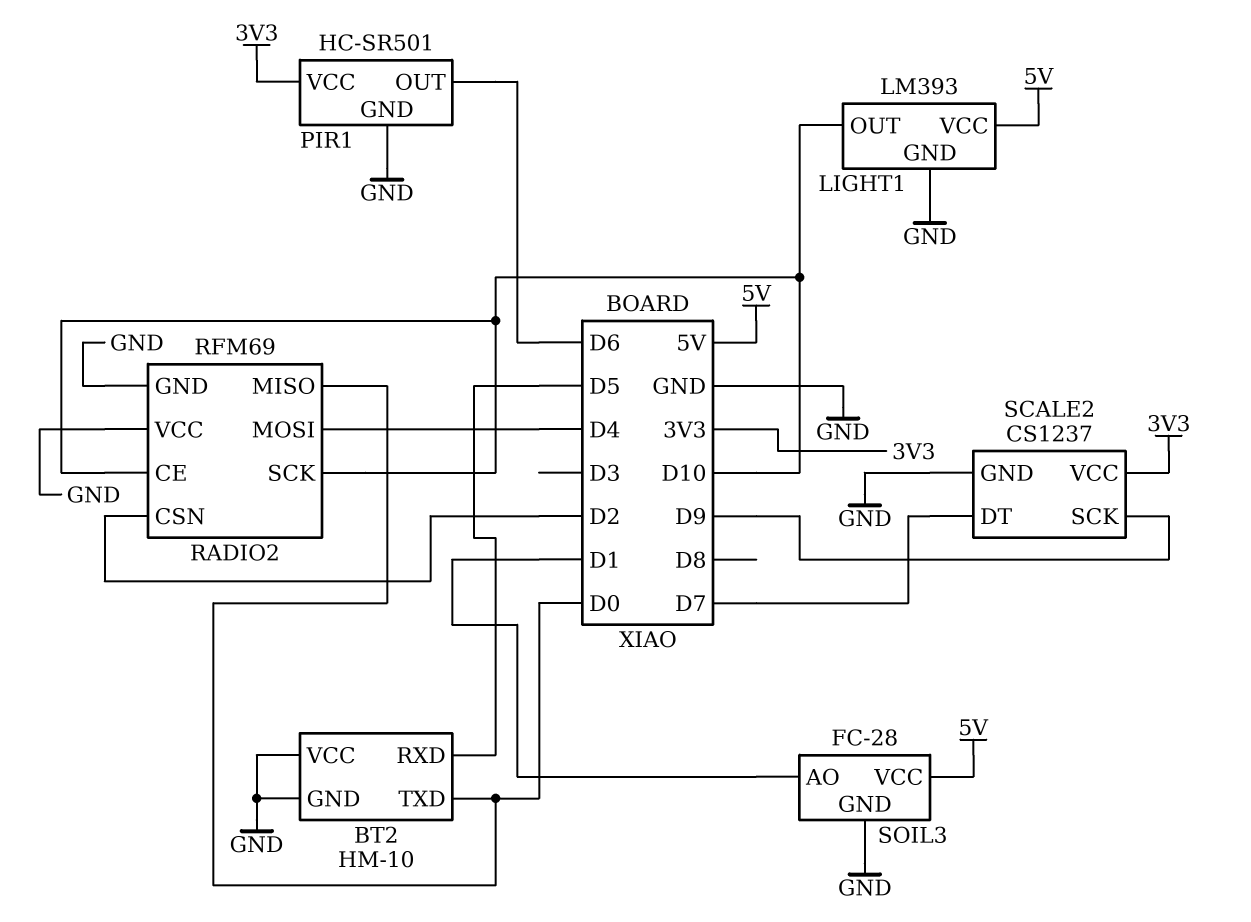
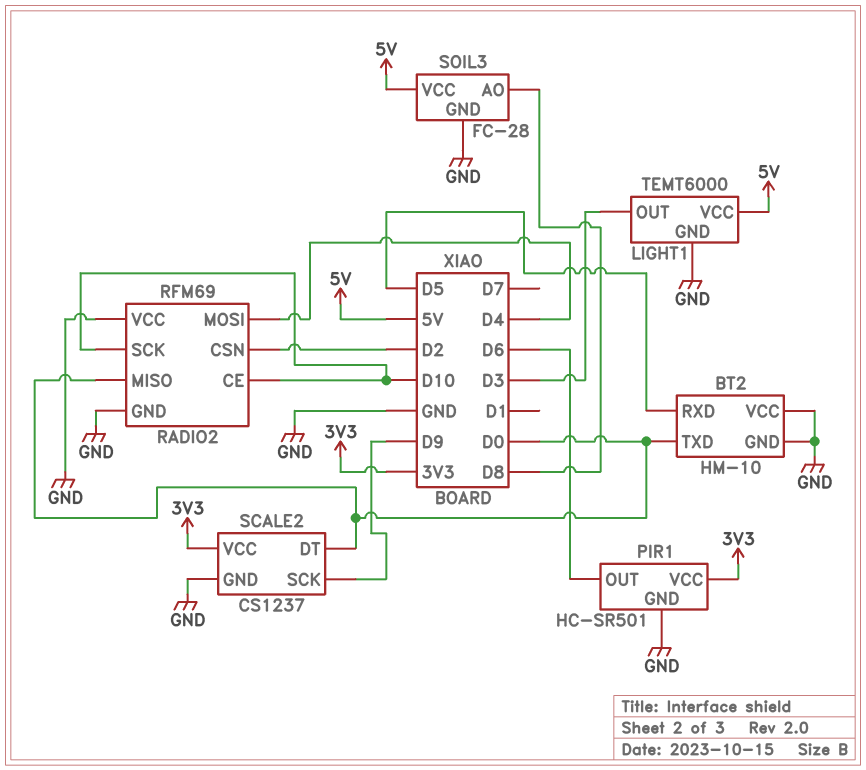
LIGHT1: LM393 -> TEMT6000
LIGHT1 pin OUT: D10 -> D3
SCALE2 pin DT: D7 -> D0
SOIL3 pin AO: D1 -> D8

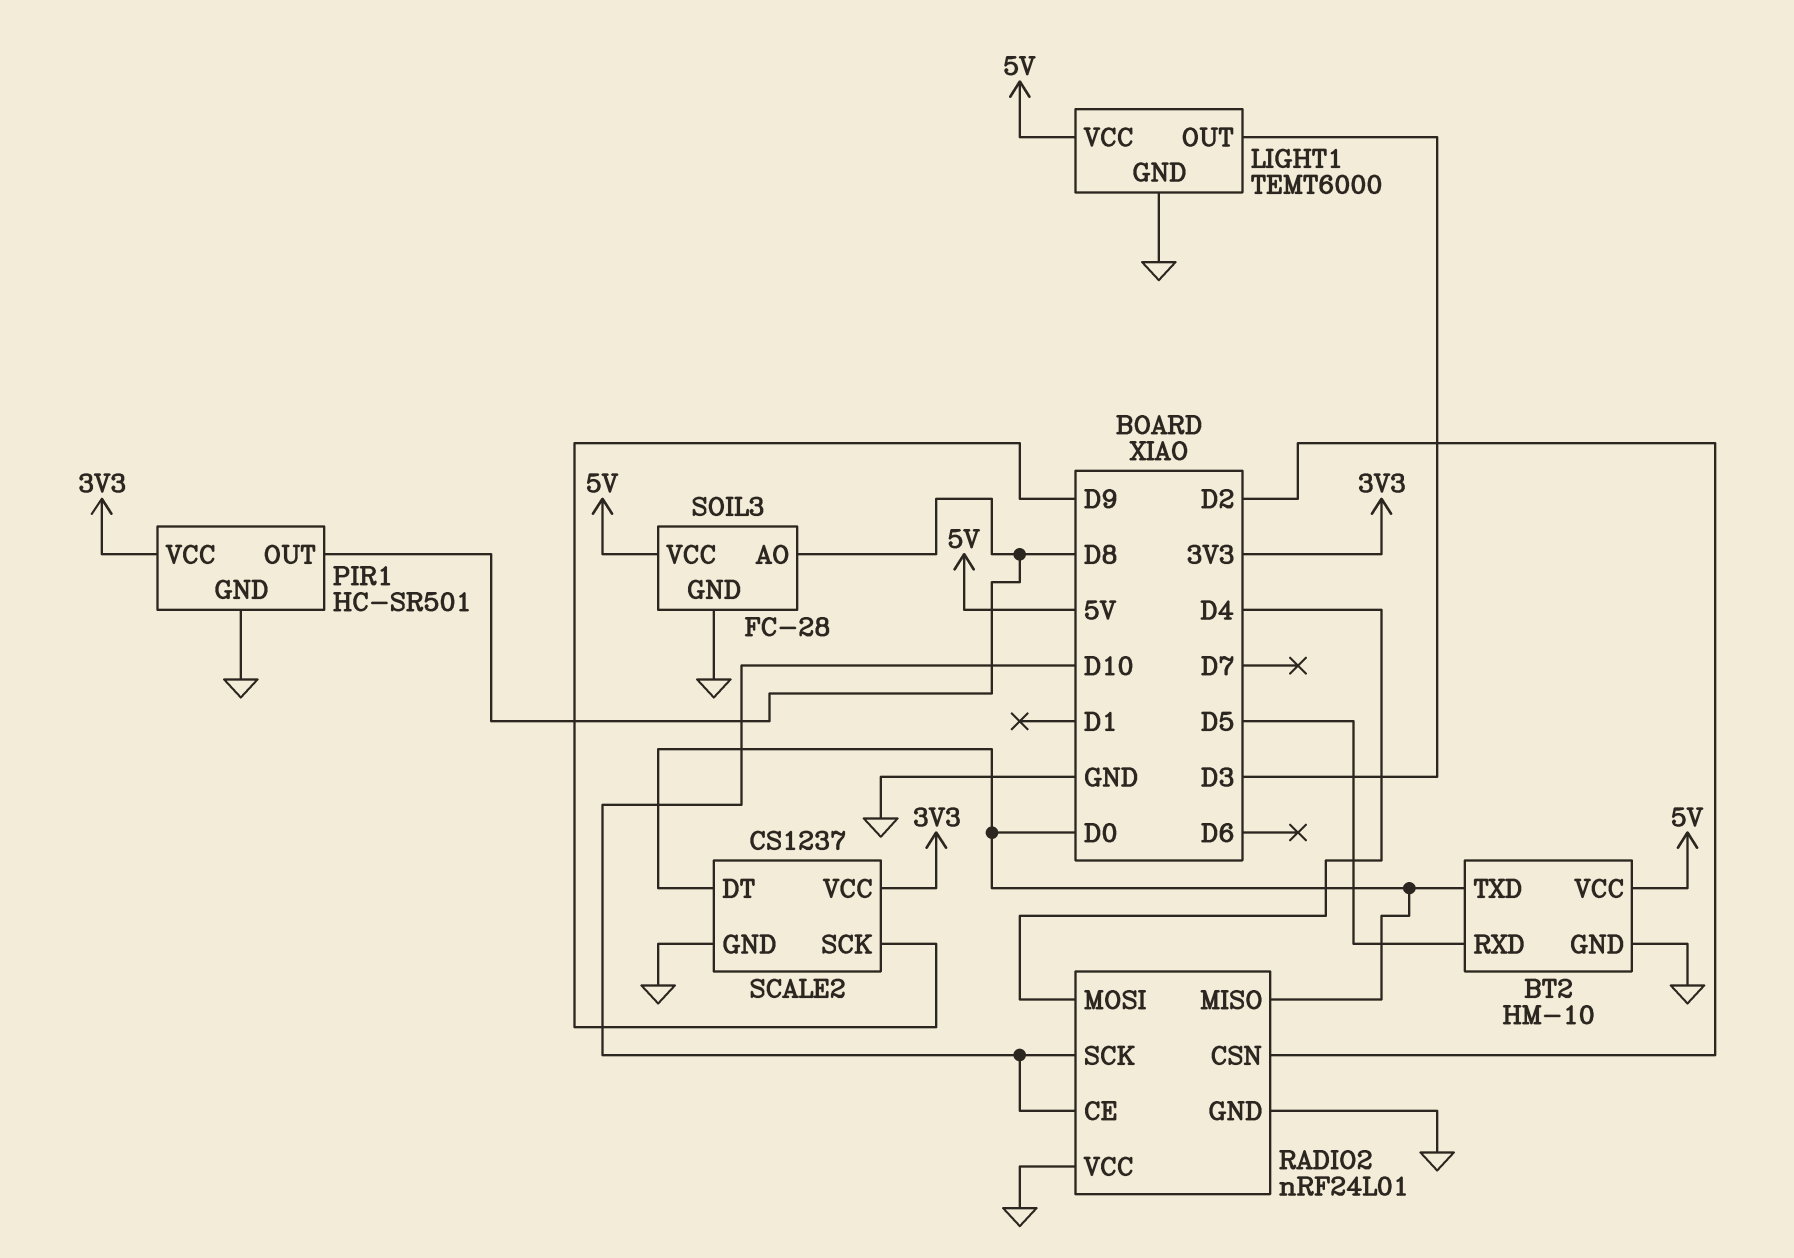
BT2 pin VCC: GND -> 5V
PIR1 pin OUT: D6 -> D8
RADIO2: RFM69 -> nRF24L01

